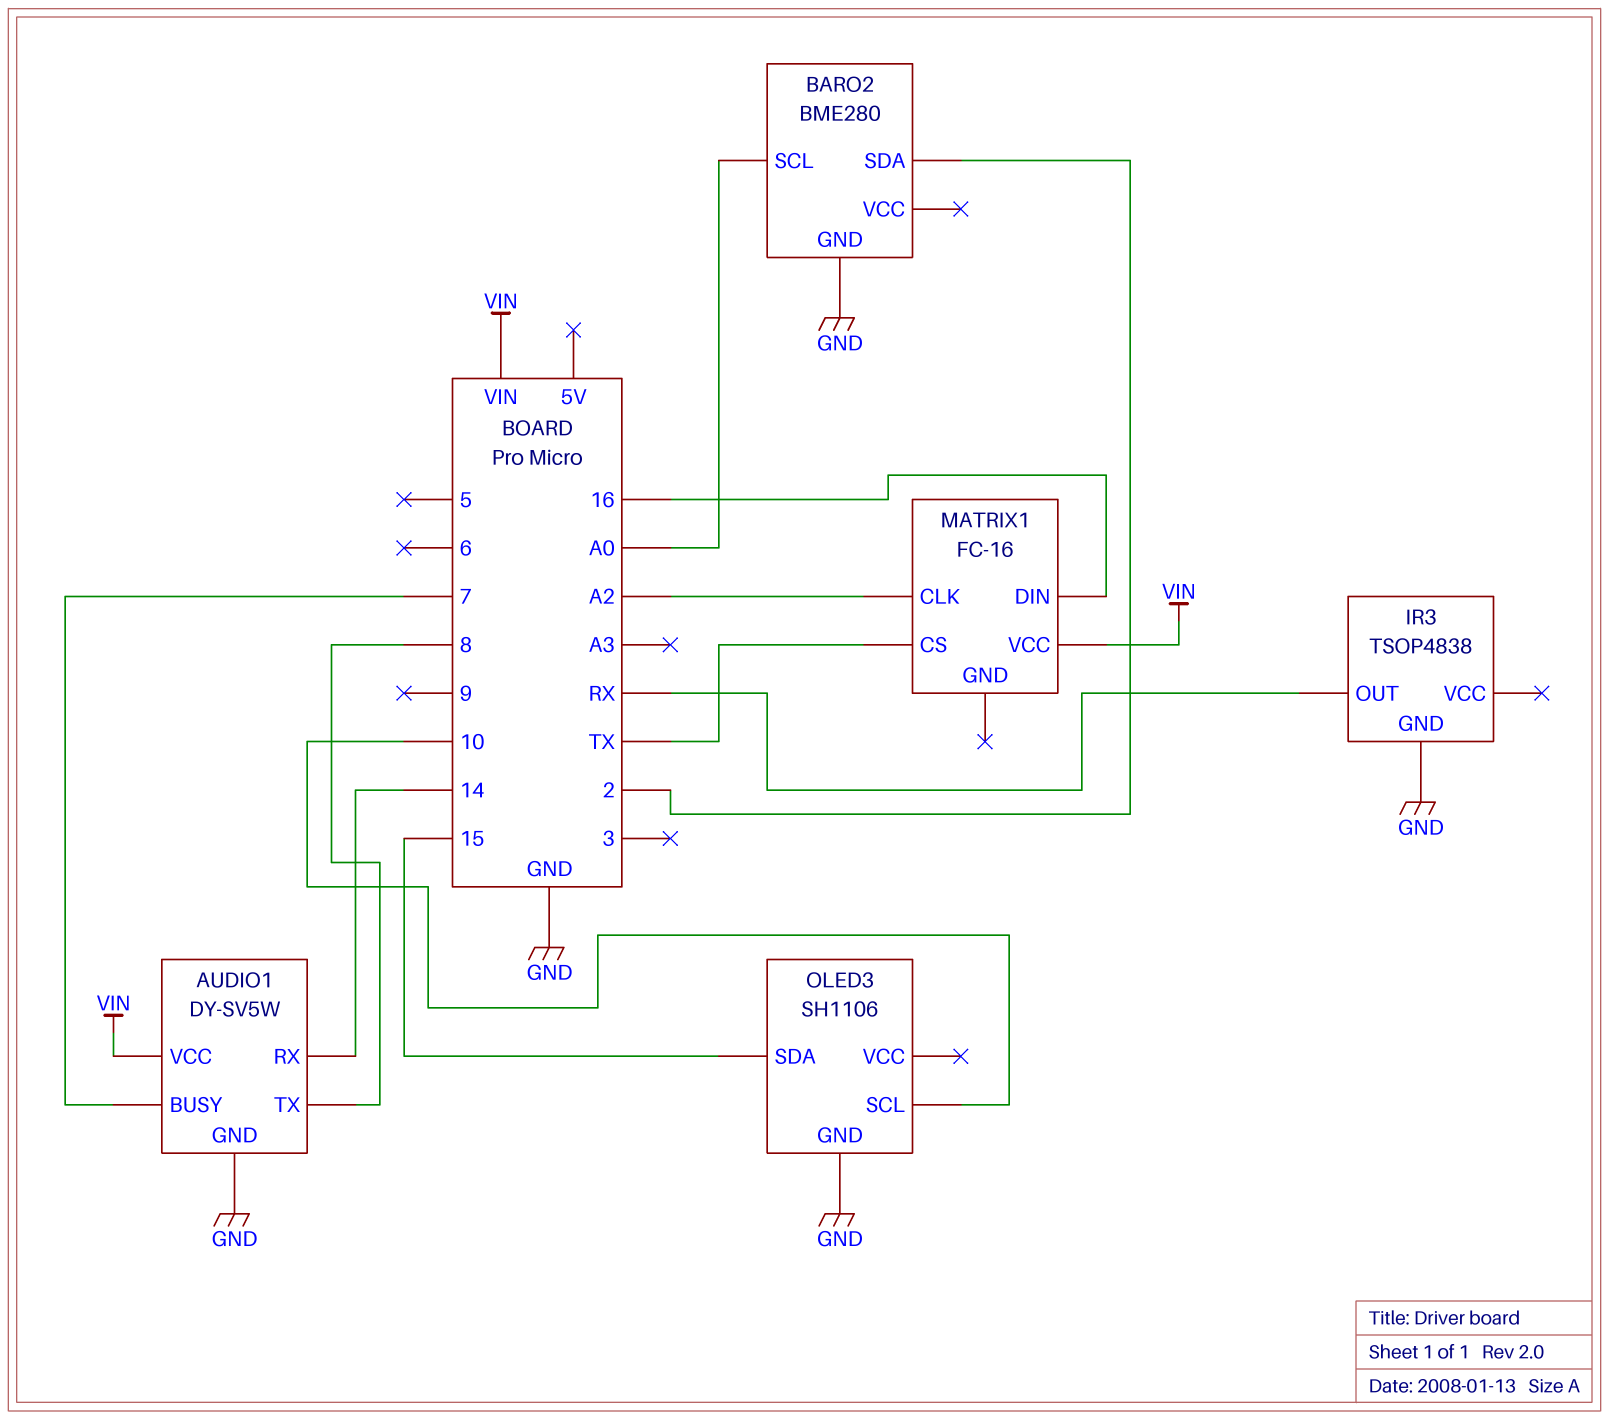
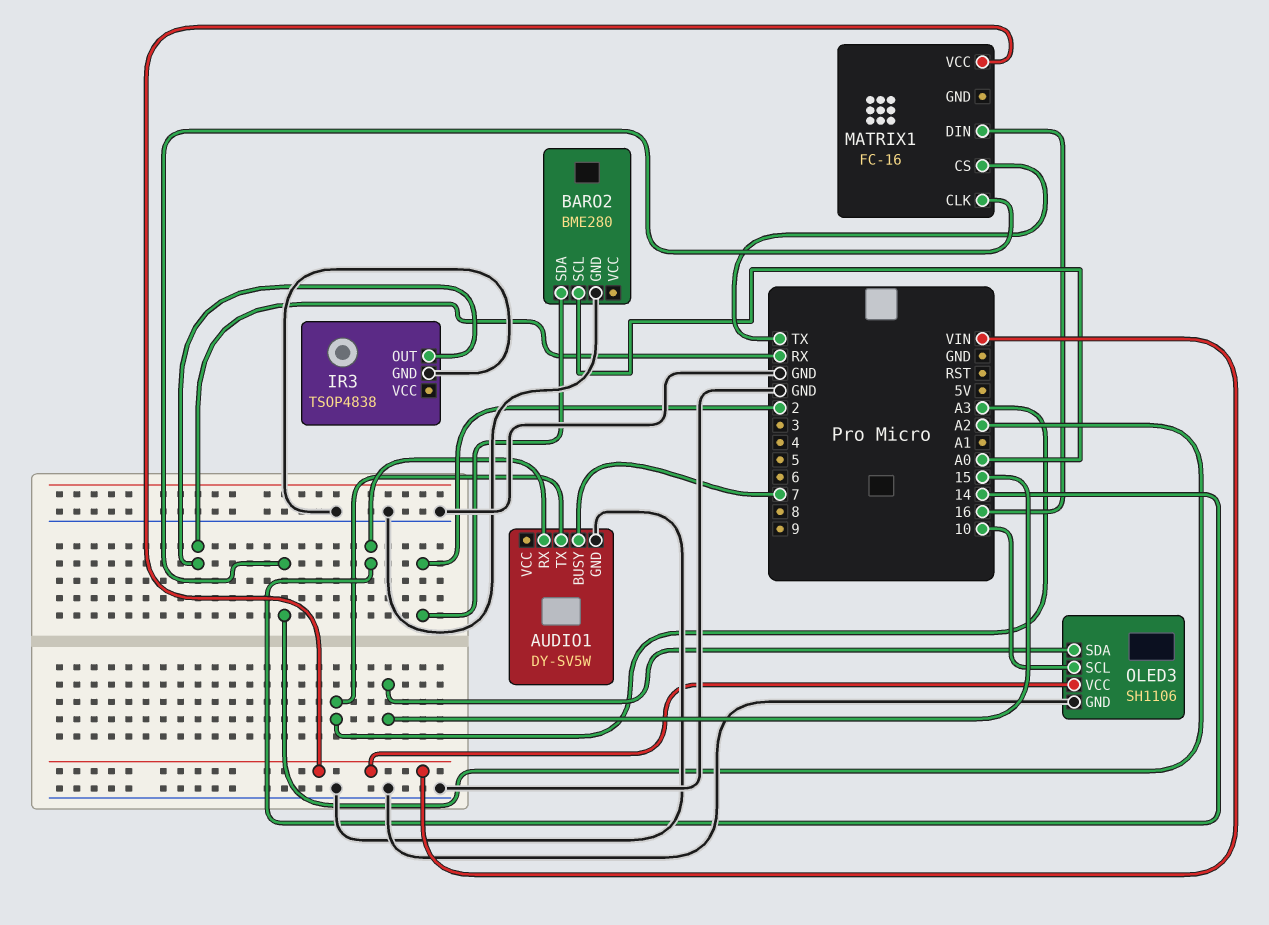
AUDIO1 pin TX: 8 -> A3
AUDIO1 pin VCC: VIN -> none
OLED3 pin VCC: none -> VIN

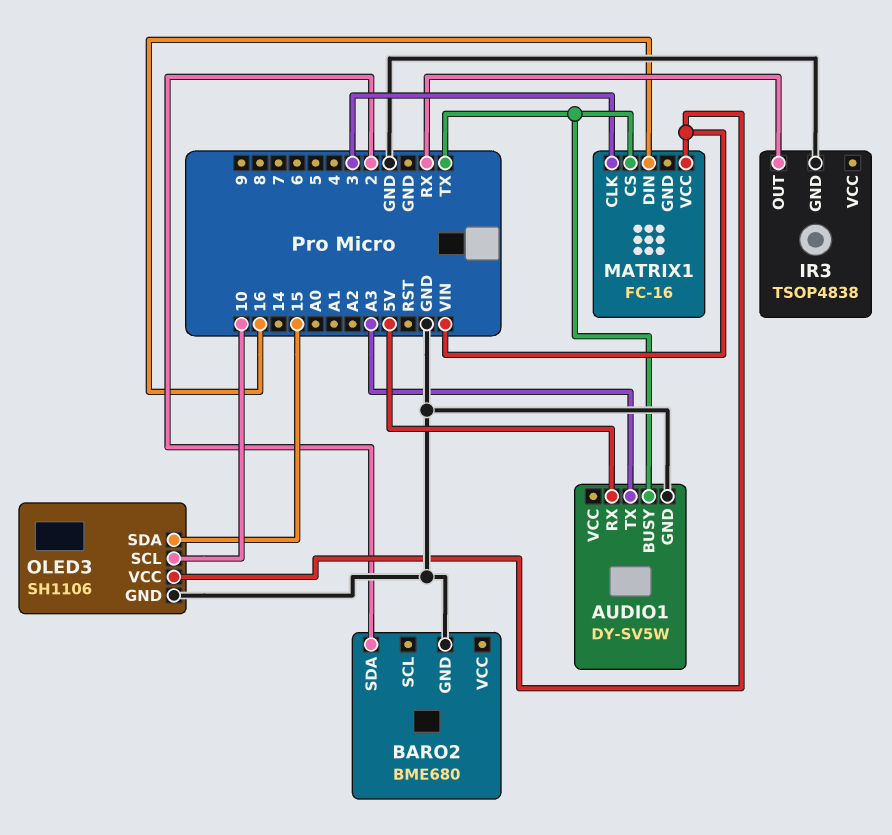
AUDIO1 pin BUSY: 7 -> TX
AUDIO1 pin RX: 14 -> 5V
BARO2: BME280 -> BME680
BARO2 pin SCL: A0 -> none
MATRIX1 pin CLK: A2 -> 3

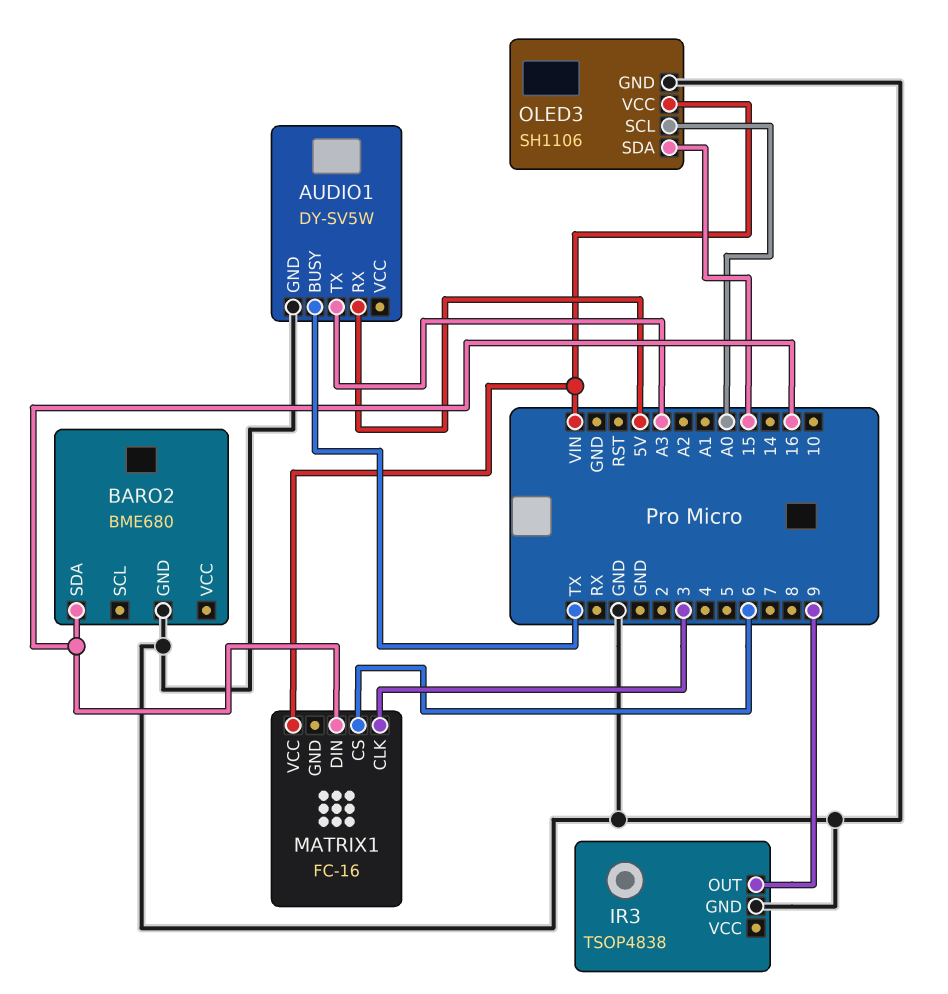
BARO2 pin SDA: 2 -> 16
IR3 pin OUT: RX -> 9
MATRIX1 pin CS: TX -> 6
OLED3 pin SCL: 10 -> A0

